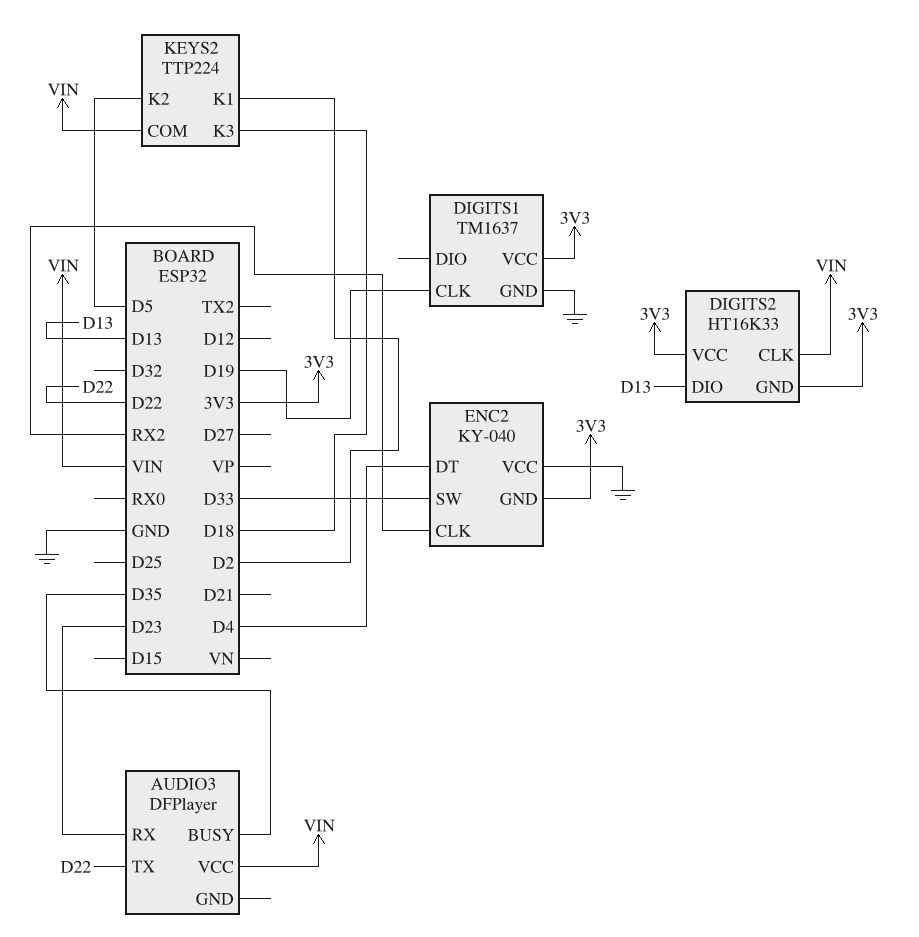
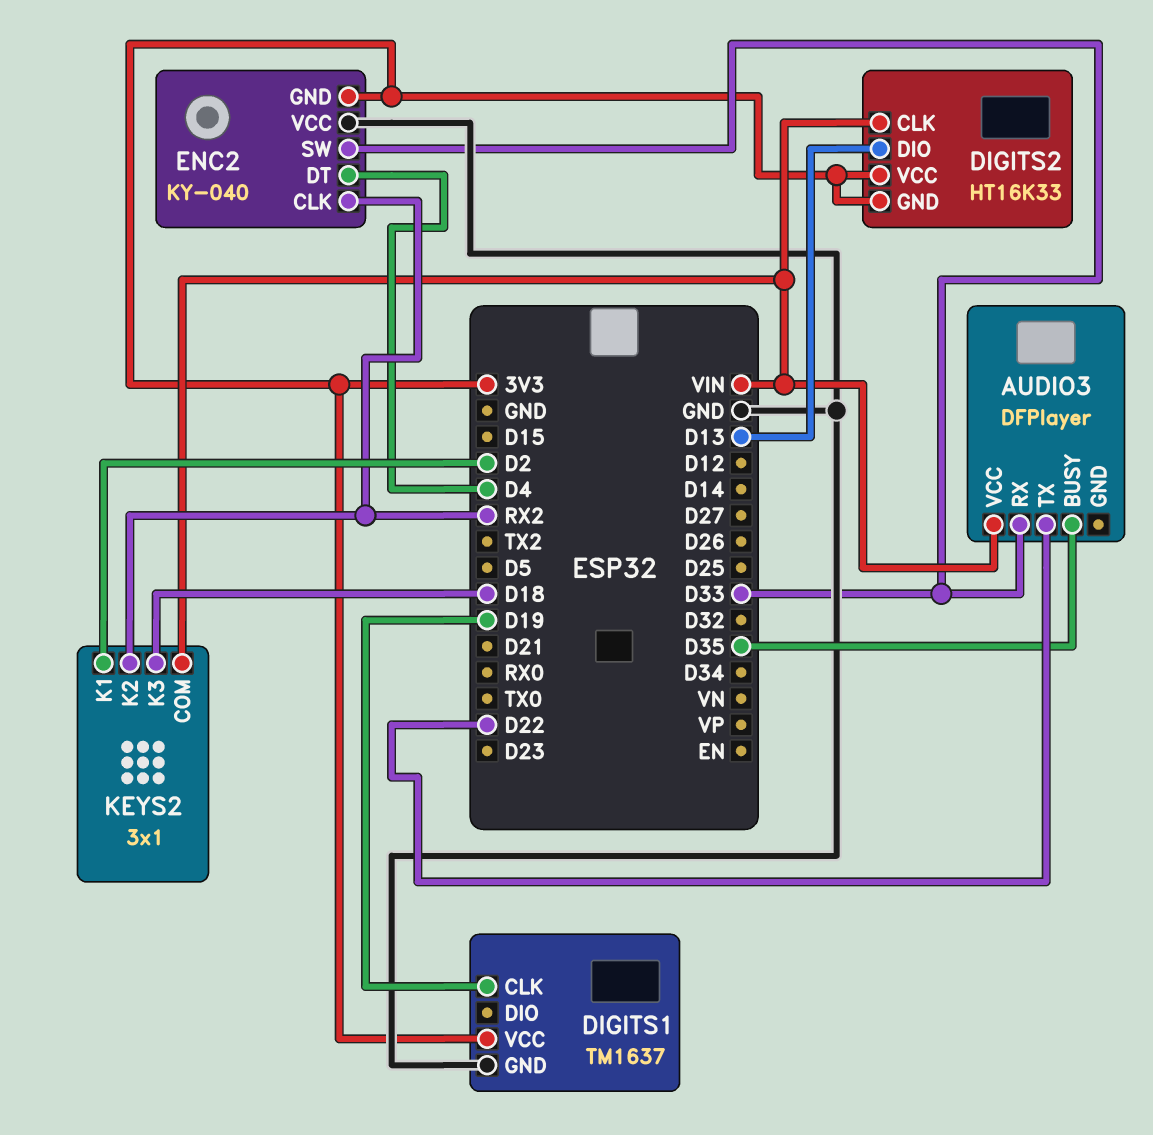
AUDIO3 pin RX: D23 -> D33
KEYS2: TTP224 -> 3x1
KEYS2 pin K2: D5 -> RX2

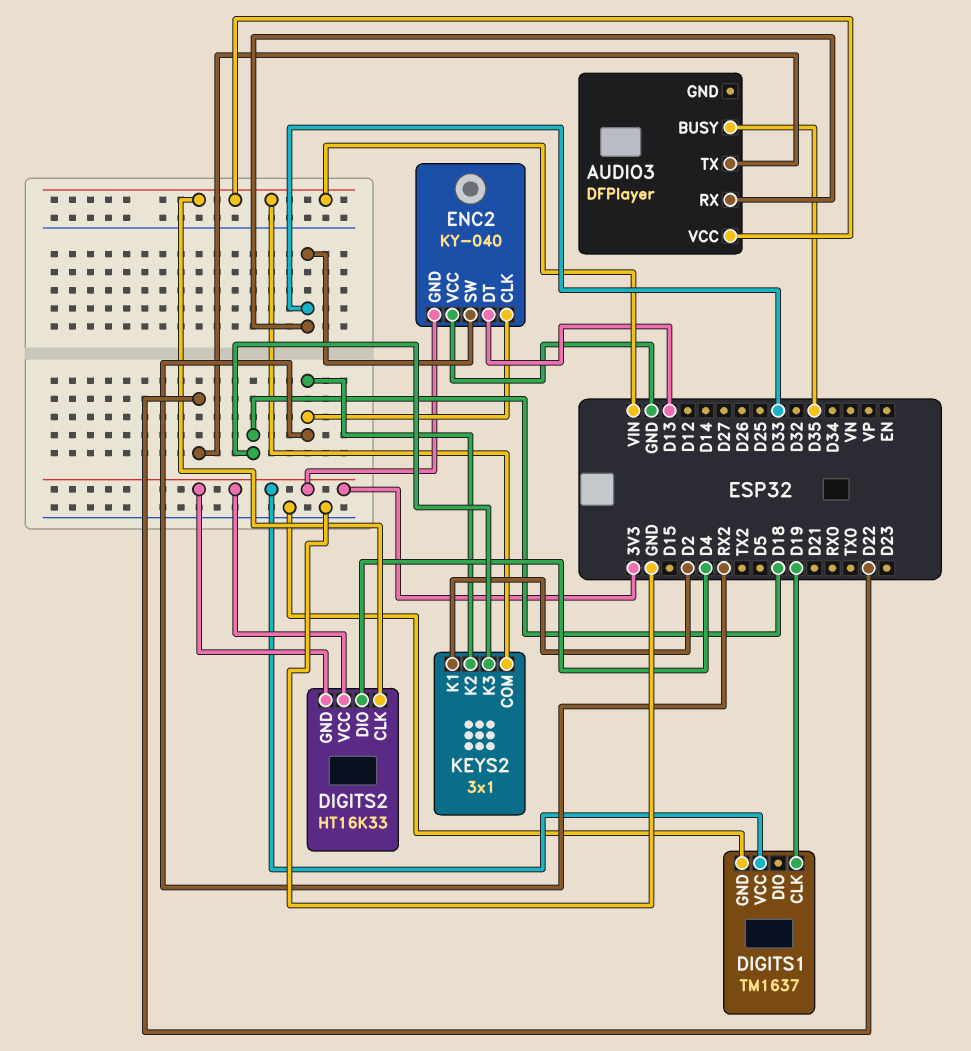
DIGITS2 pin DIO: D13 -> D4
ENC2 pin DT: D4 -> D13

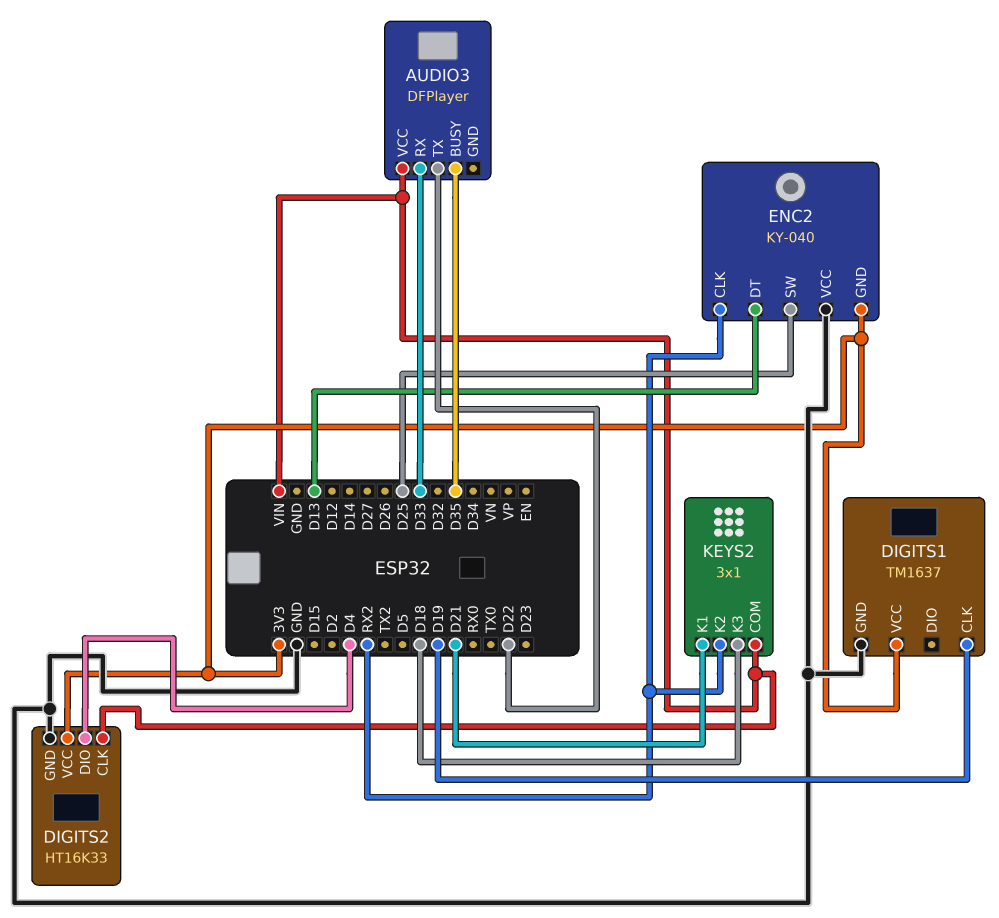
DIGITS2 pin GND: 3V3 -> GND
ENC2 pin SW: D33 -> D25
KEYS2 pin K1: D2 -> D21

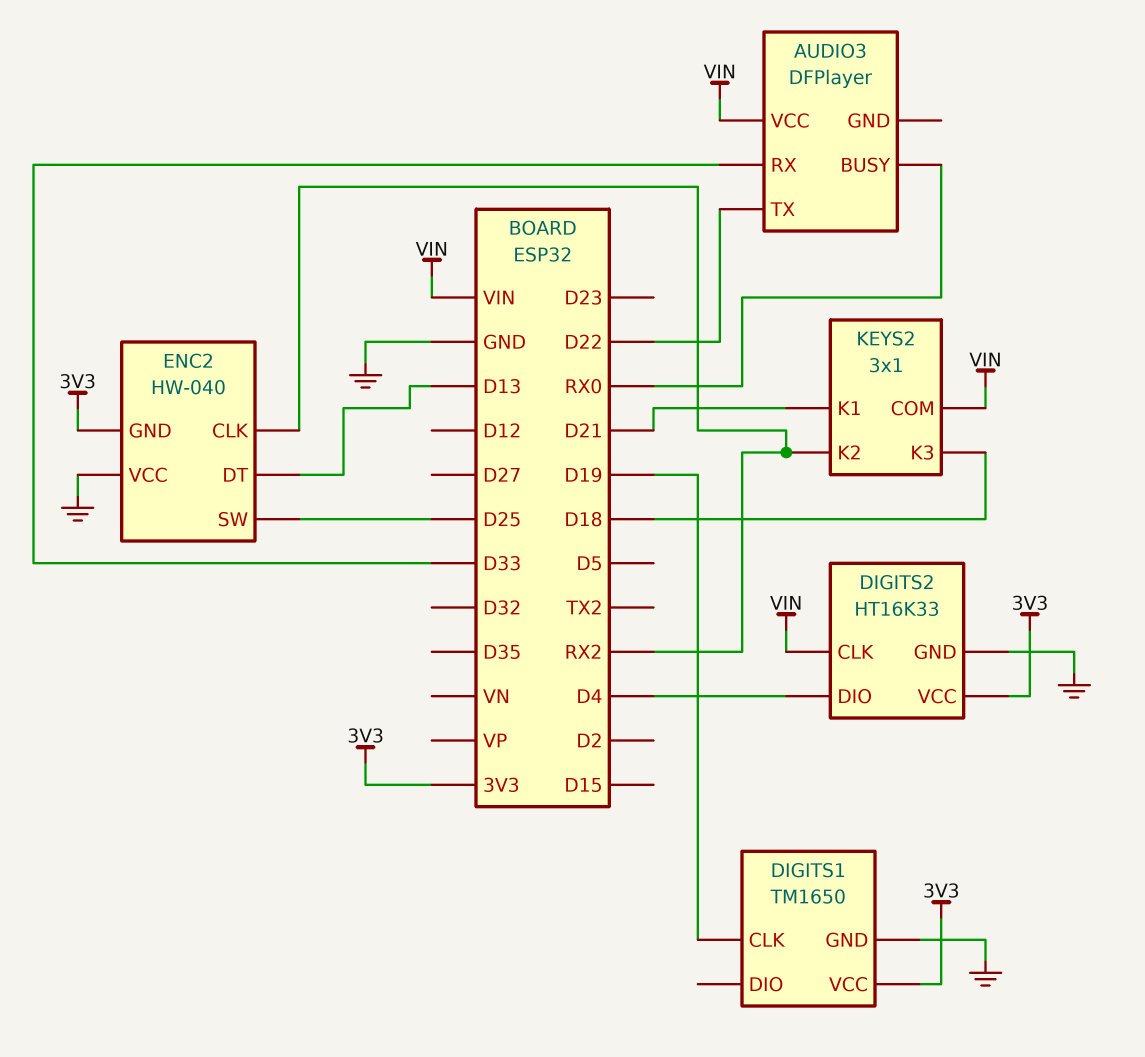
AUDIO3 pin BUSY: D35 -> RX0
DIGITS1: TM1637 -> TM1650
ENC2: KY-040 -> HW-040

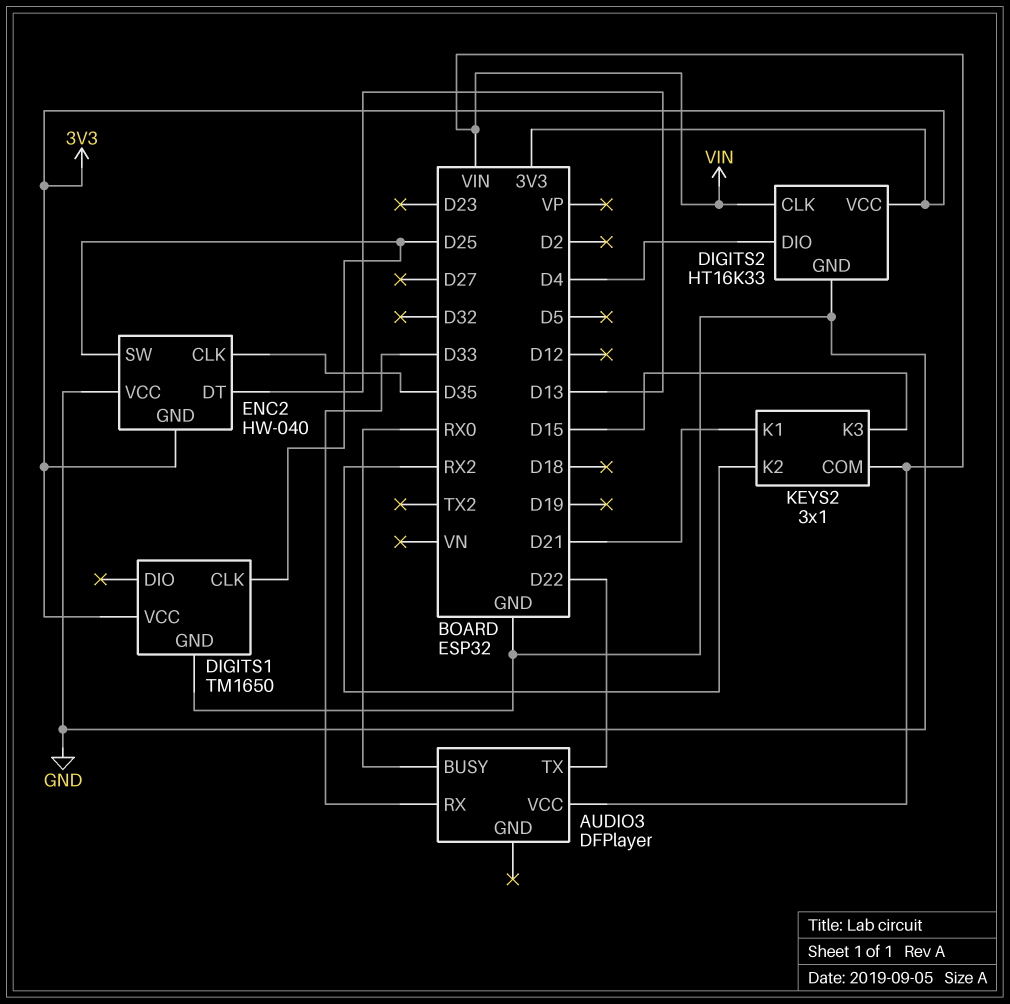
DIGITS1 pin CLK: D19 -> D25
ENC2 pin CLK: RX2 -> D35
KEYS2 pin K3: D18 -> D15

